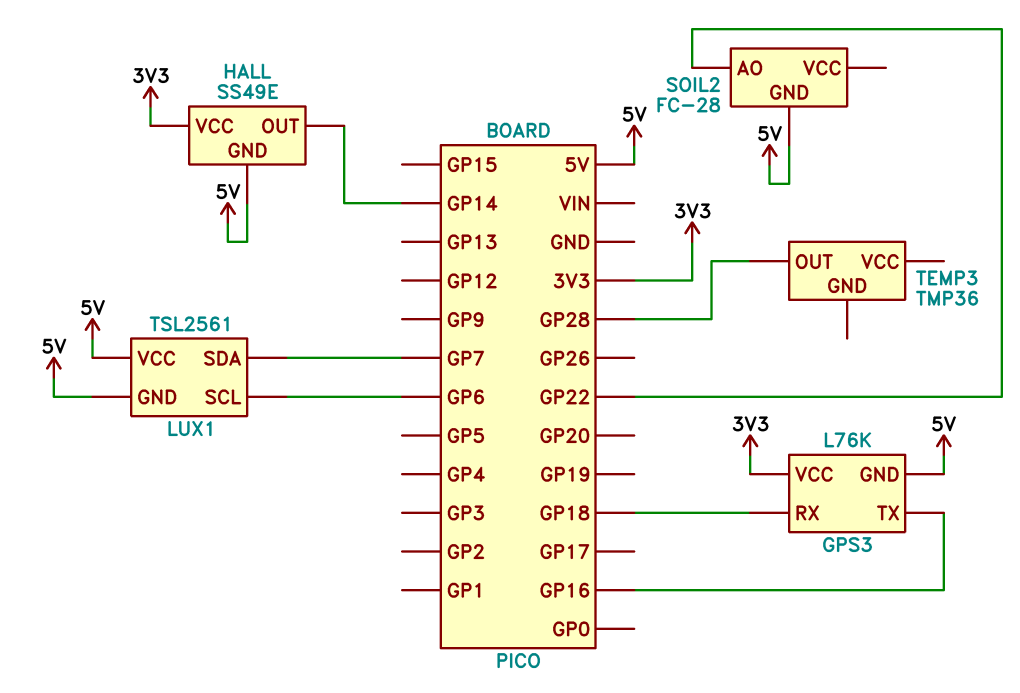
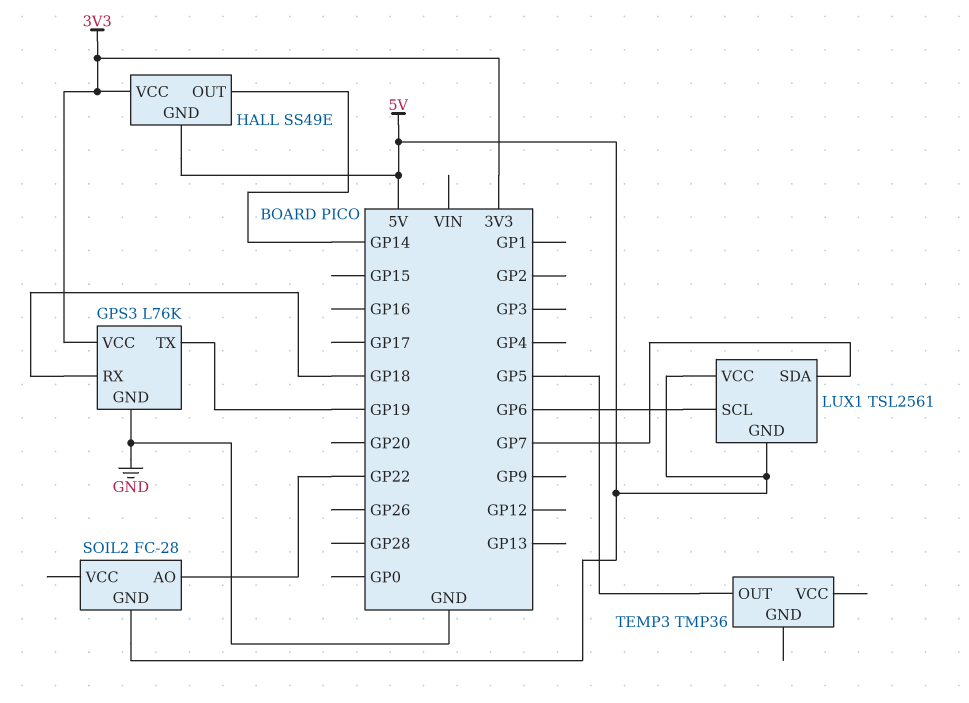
GPS3 pin GND: 5V -> GND
GPS3 pin TX: GP16 -> GP19
TEMP3 pin OUT: GP28 -> GP5

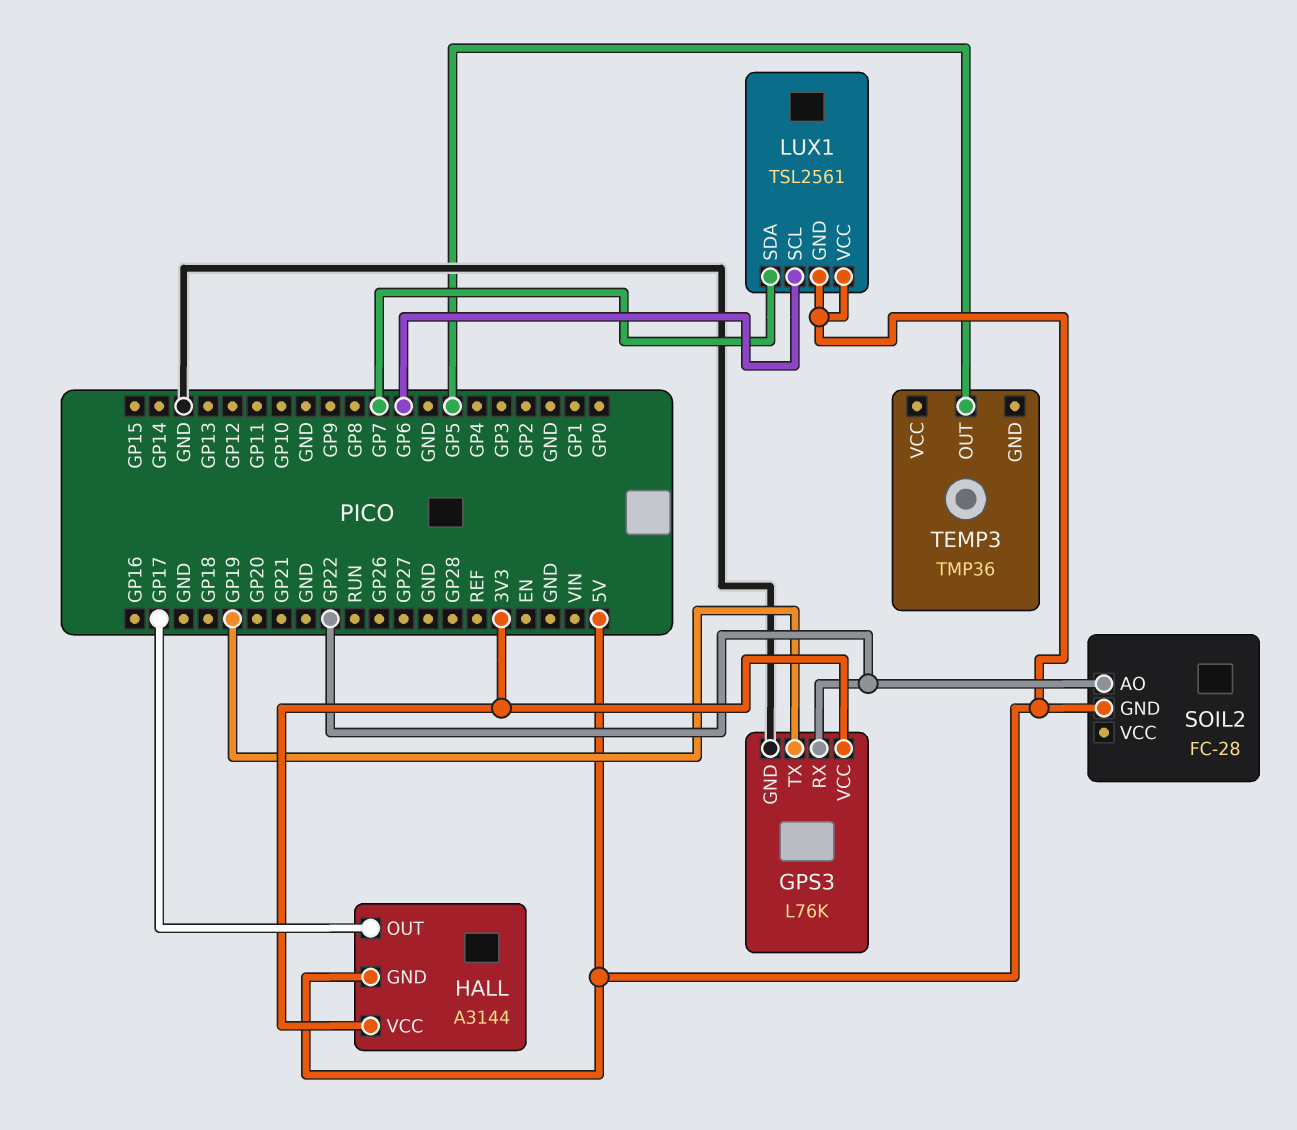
GPS3 pin RX: GP18 -> GP22
HALL: SS49E -> A3144
HALL pin OUT: GP14 -> GP17

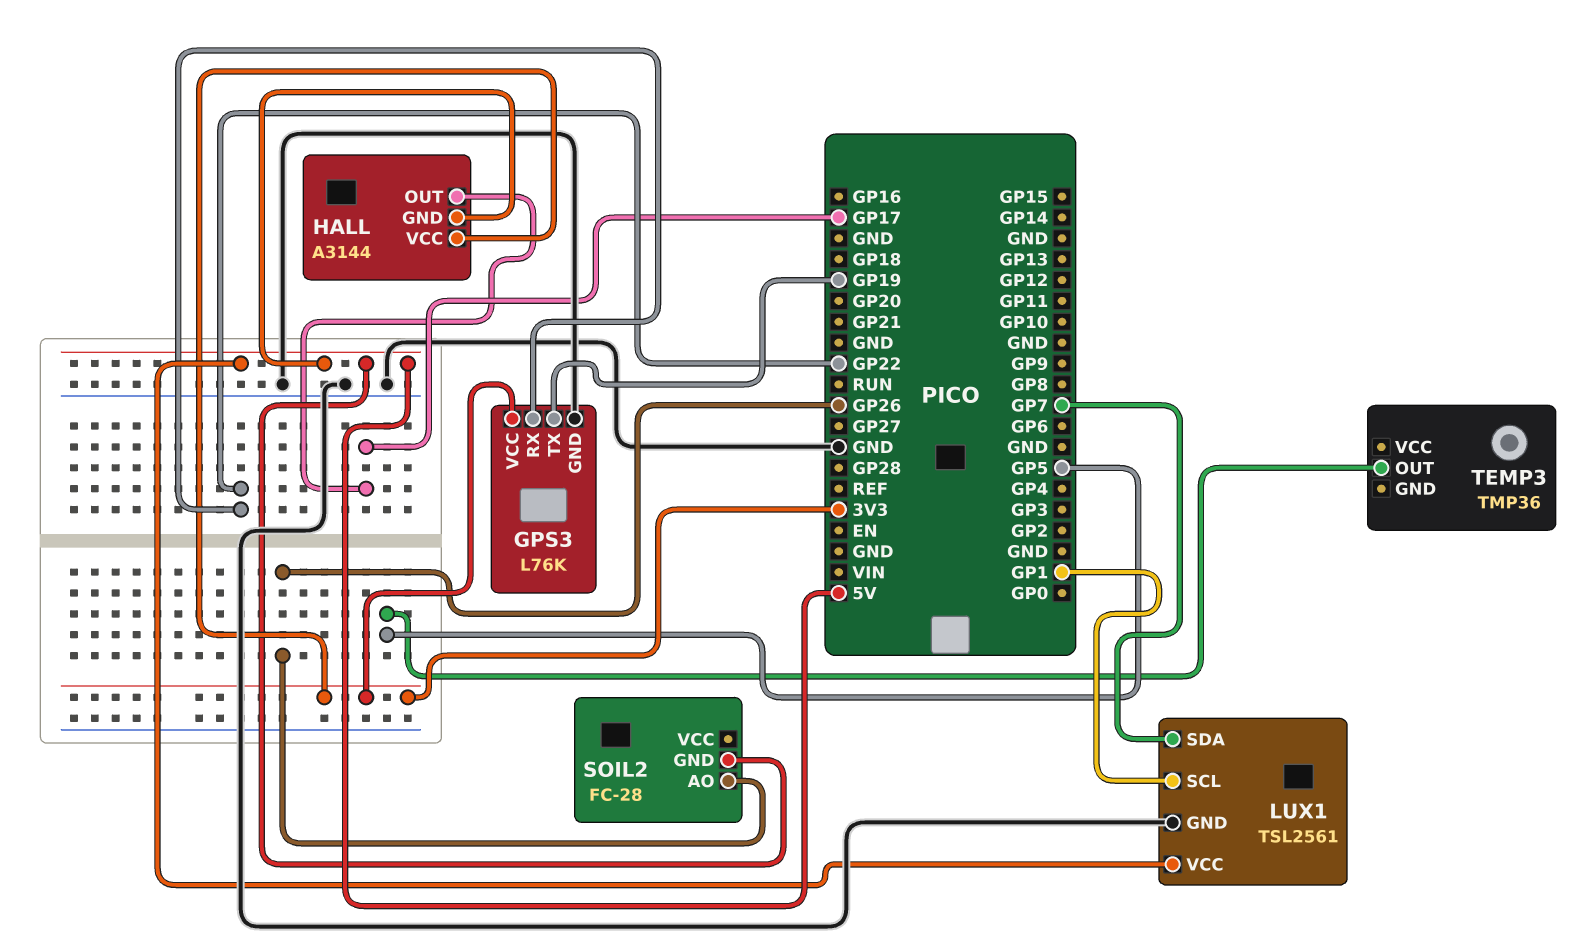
LUX1 pin GND: 5V -> GND
LUX1 pin SCL: GP6 -> GP1
SOIL2 pin AO: GP22 -> GP26

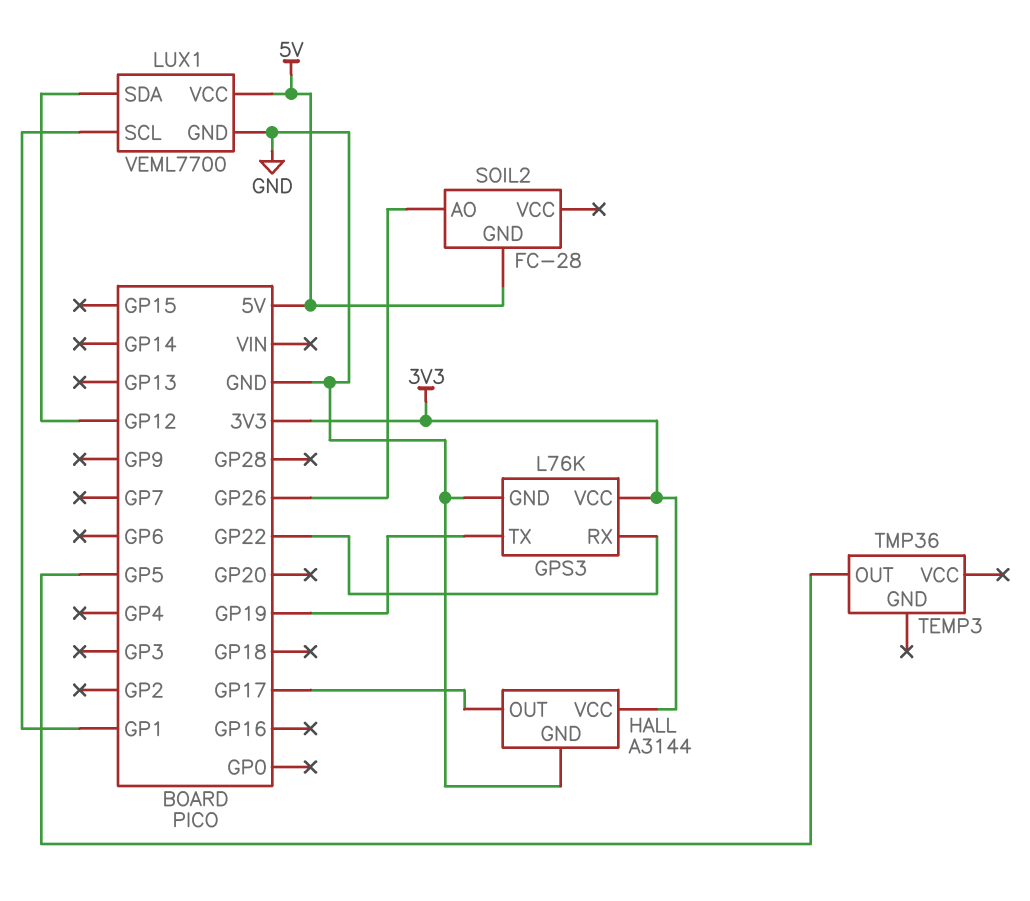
HALL pin GND: 5V -> GND
LUX1: TSL2561 -> VEML7700
LUX1 pin SDA: GP7 -> GP12

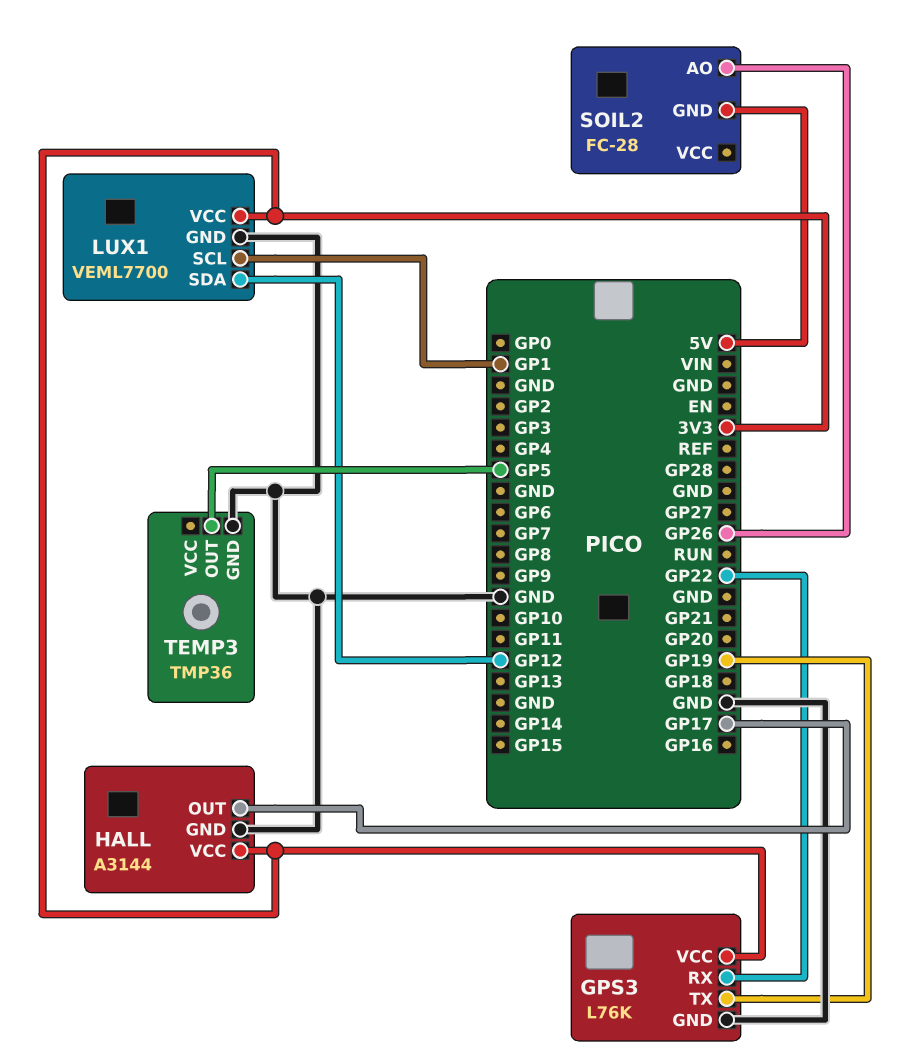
LUX1 pin VCC: 5V -> 3V3
TEMP3 pin GND: none -> GND

